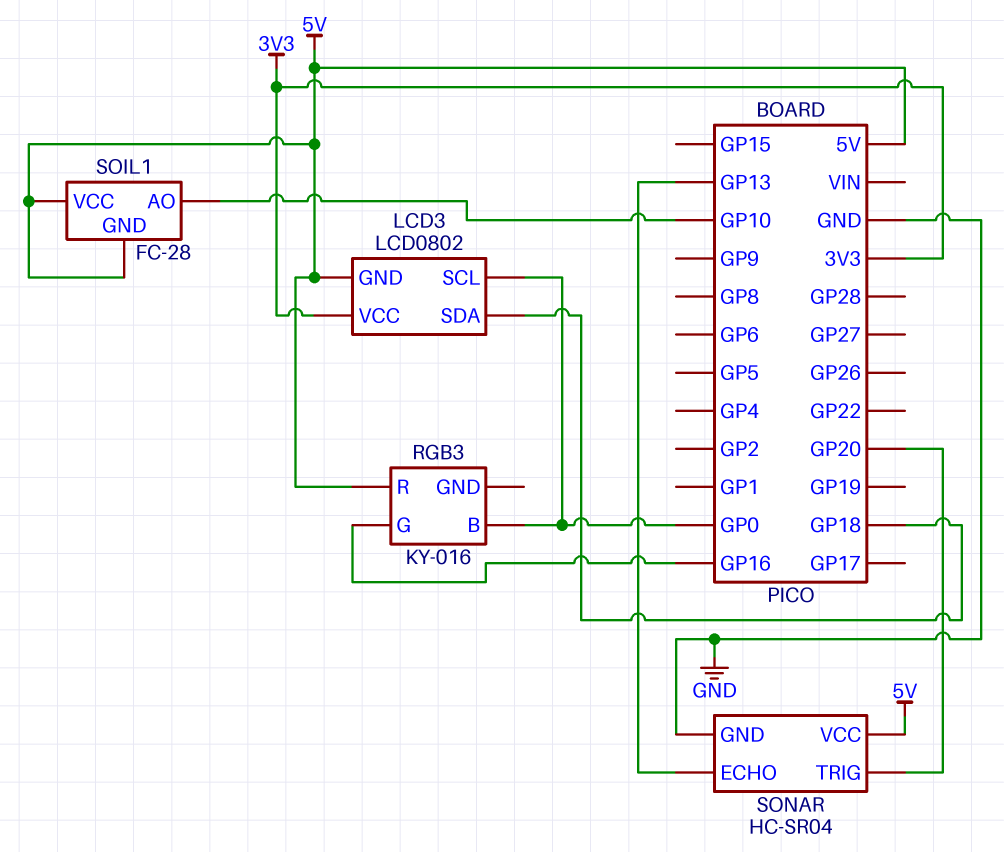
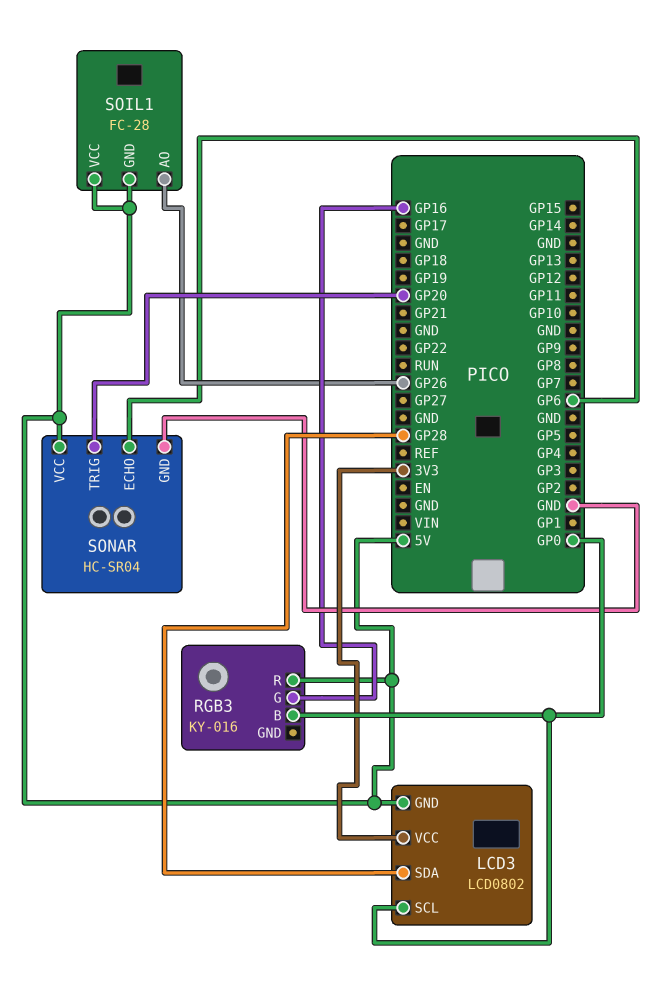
LCD3 pin SDA: GP18 -> GP28
SOIL1 pin AO: GP10 -> GP26
SONAR pin ECHO: GP13 -> GP6

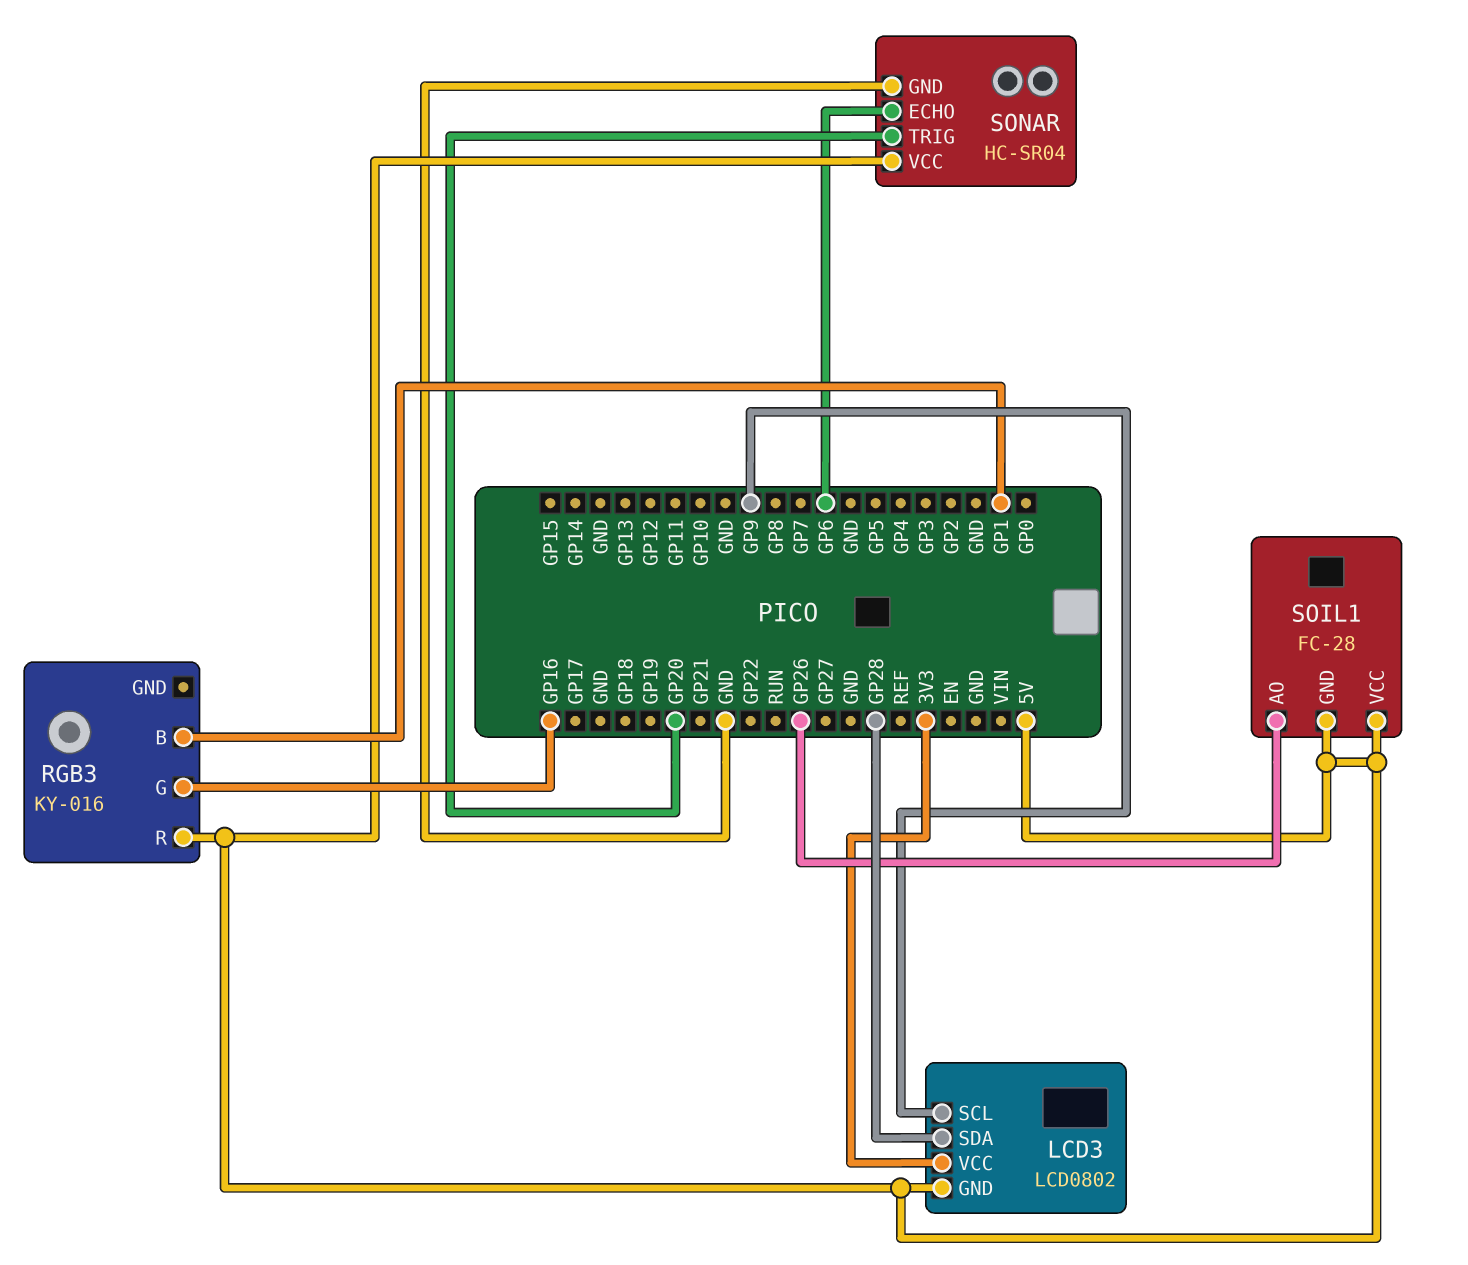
LCD3 pin SCL: GP0 -> GP9
RGB3 pin B: GP0 -> GP1

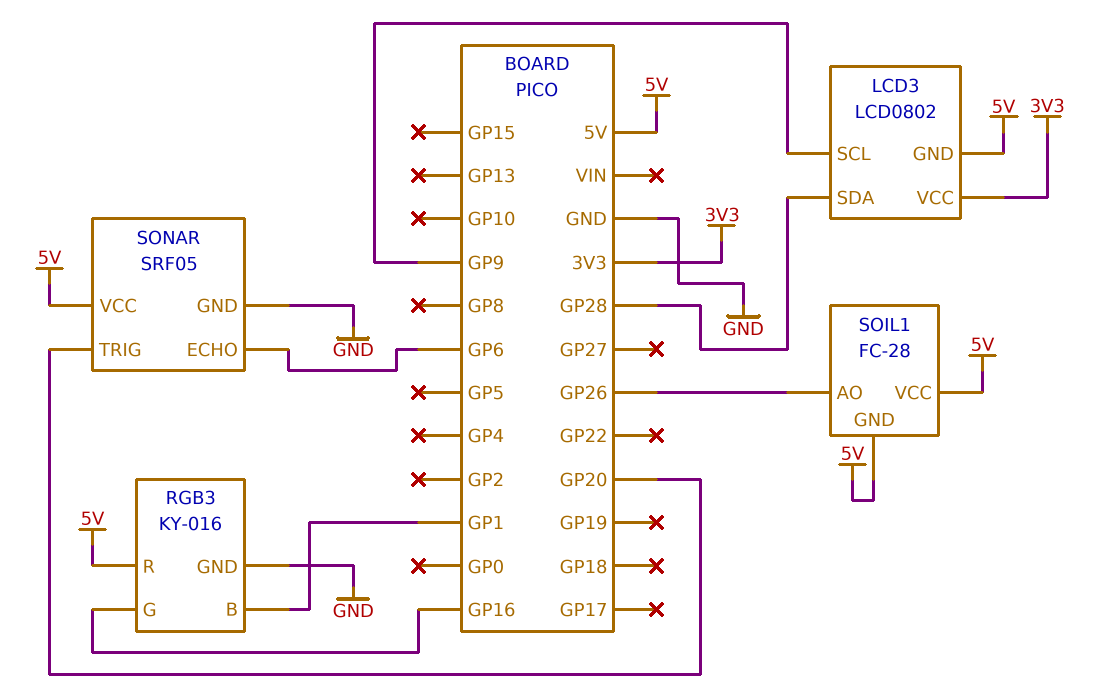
RGB3 pin GND: none -> GND
SONAR: HC-SR04 -> SRF05

